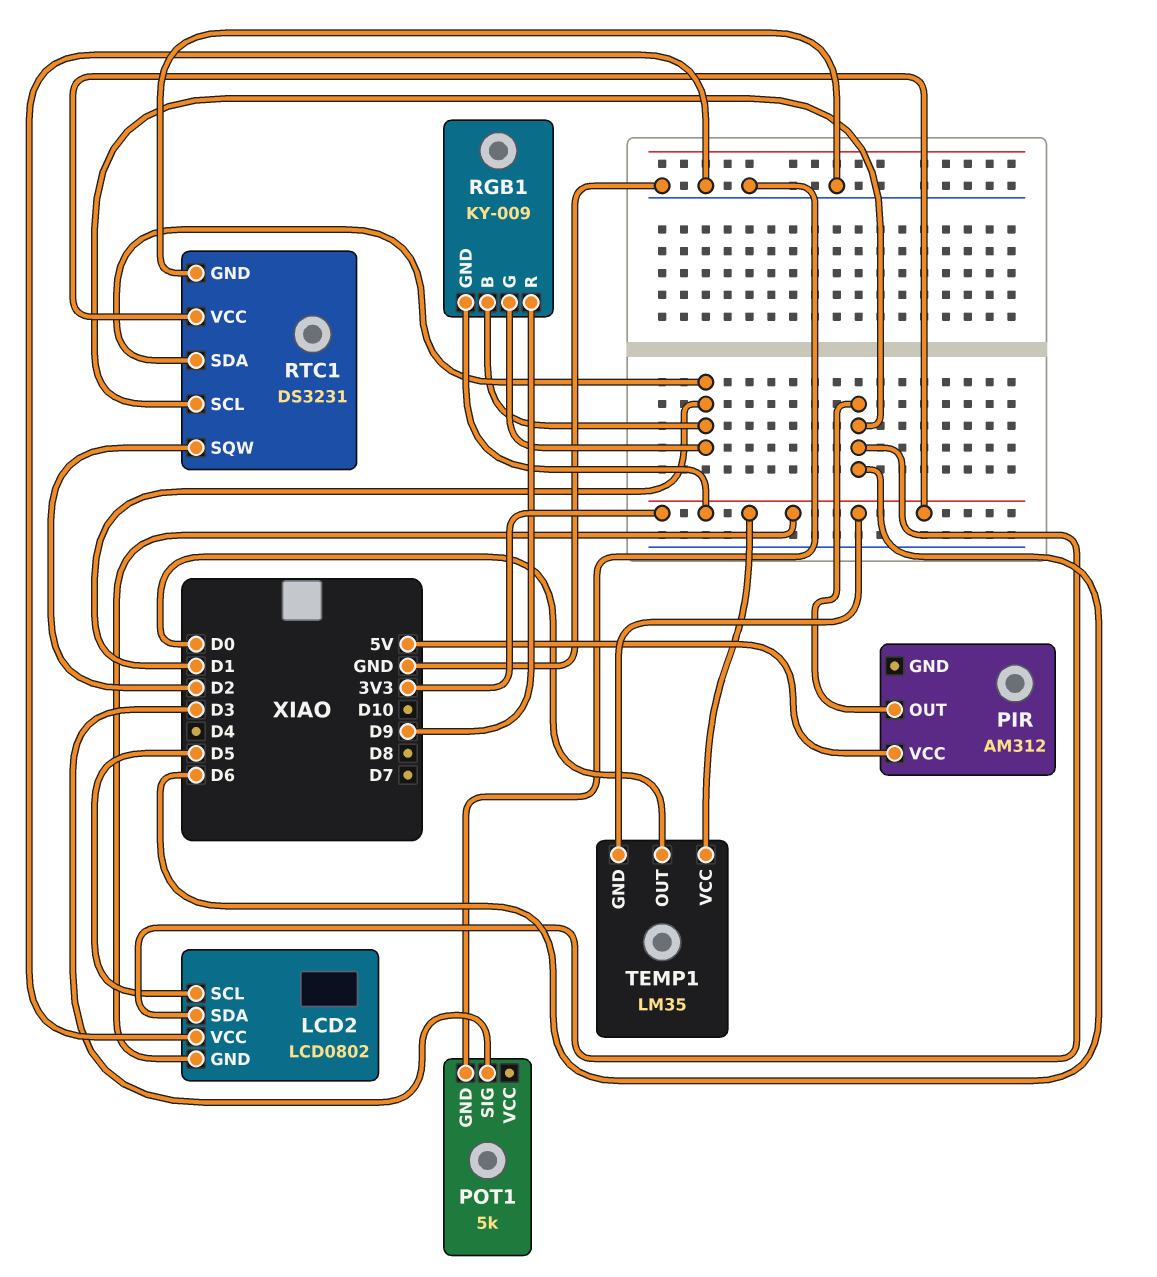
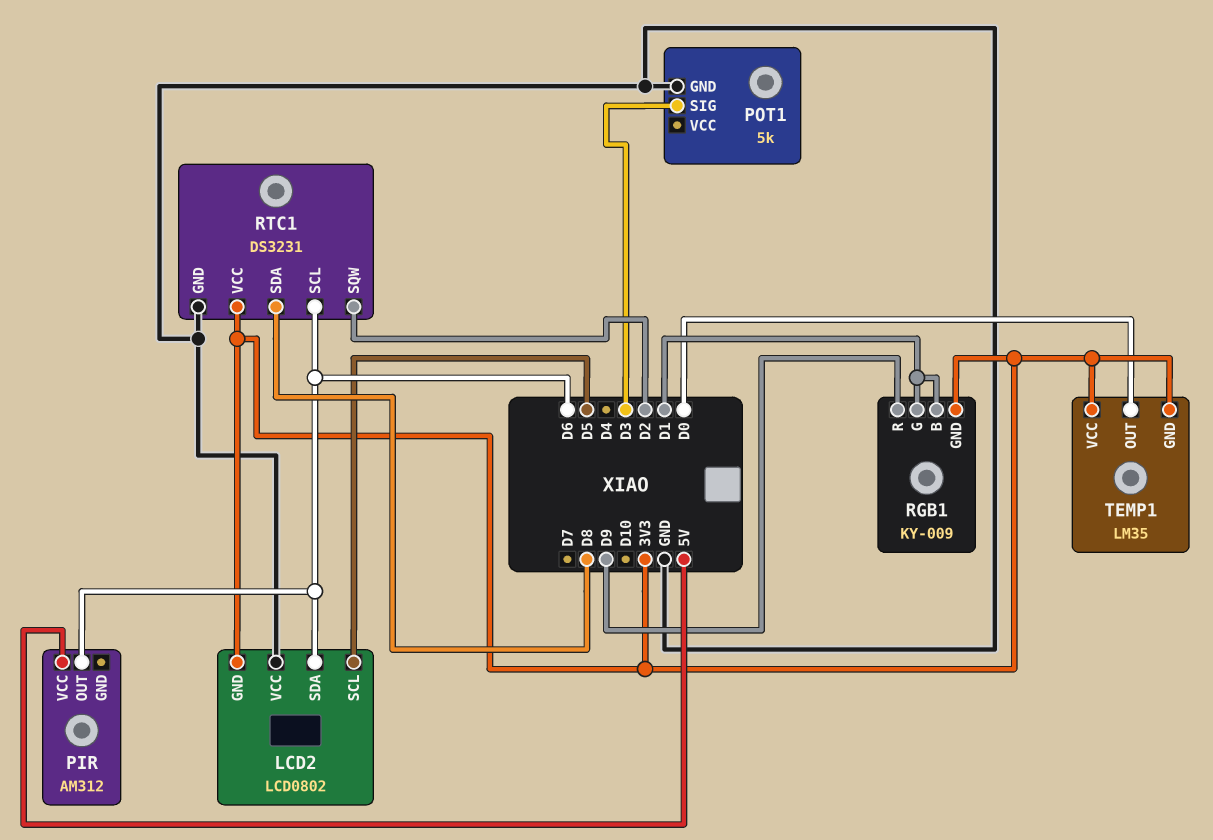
RTC1 pin SDA: D1 -> D8

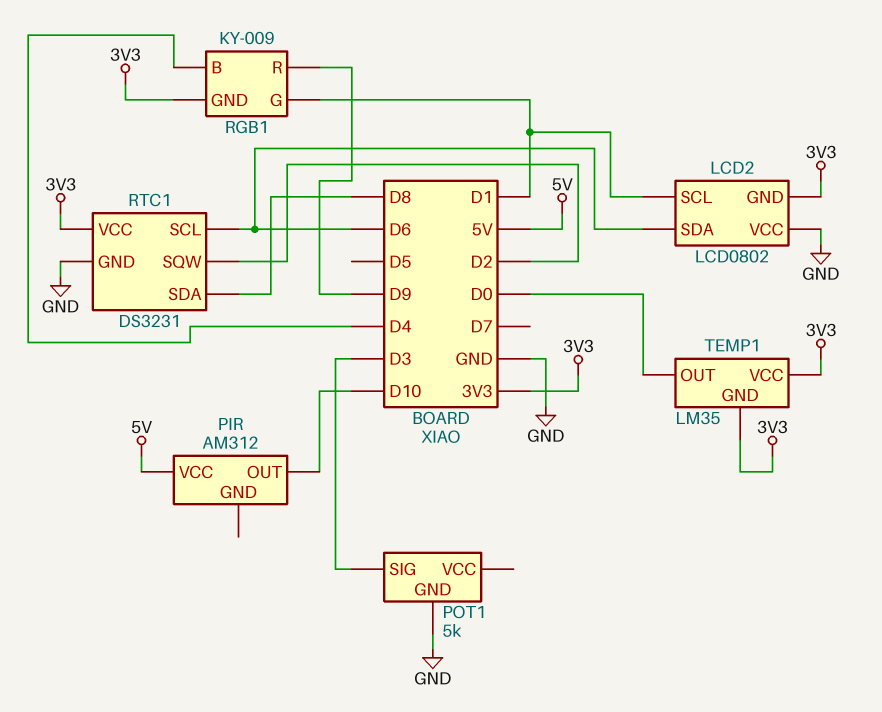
LCD2 pin SCL: D5 -> D1
PIR pin OUT: D6 -> D10
RGB1 pin B: D1 -> D4

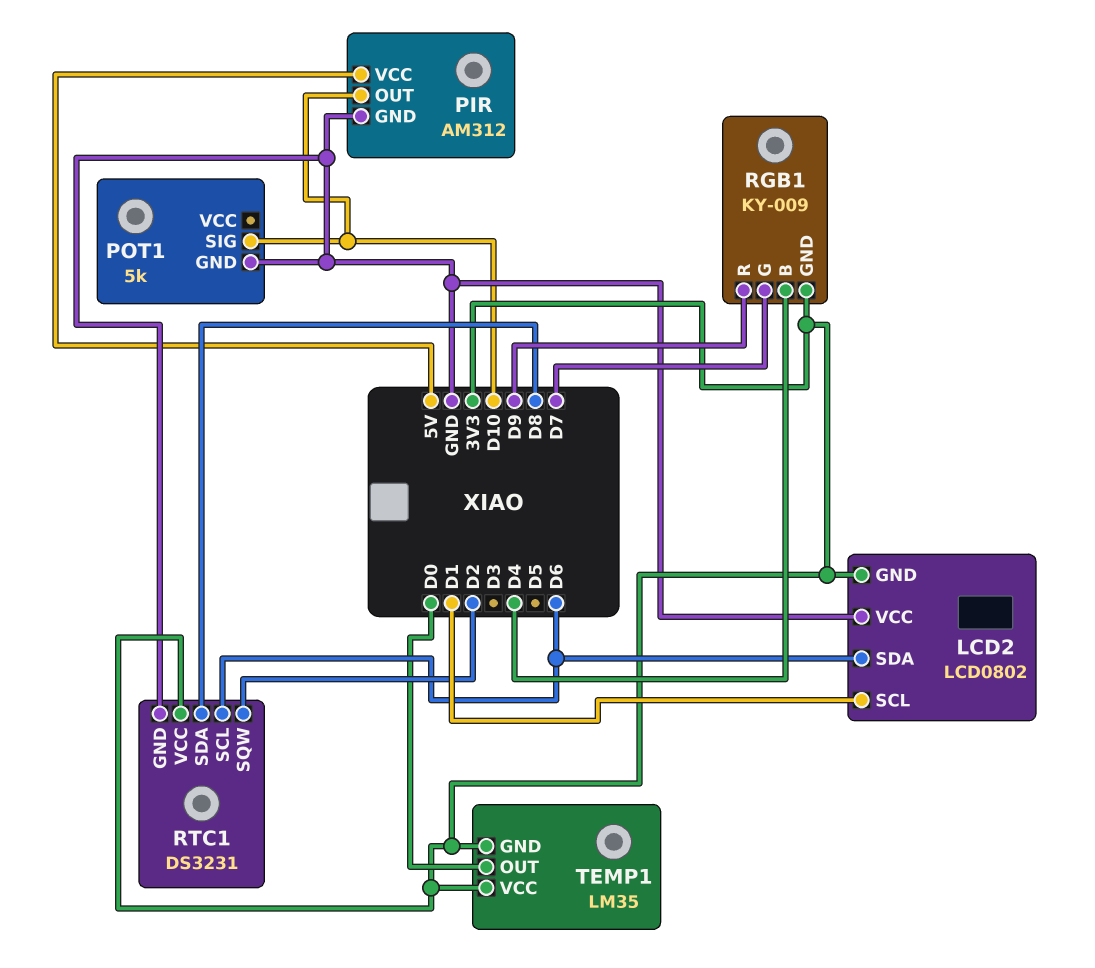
PIR pin GND: none -> GND
POT1 pin SIG: D3 -> D10
RGB1 pin G: D1 -> D7

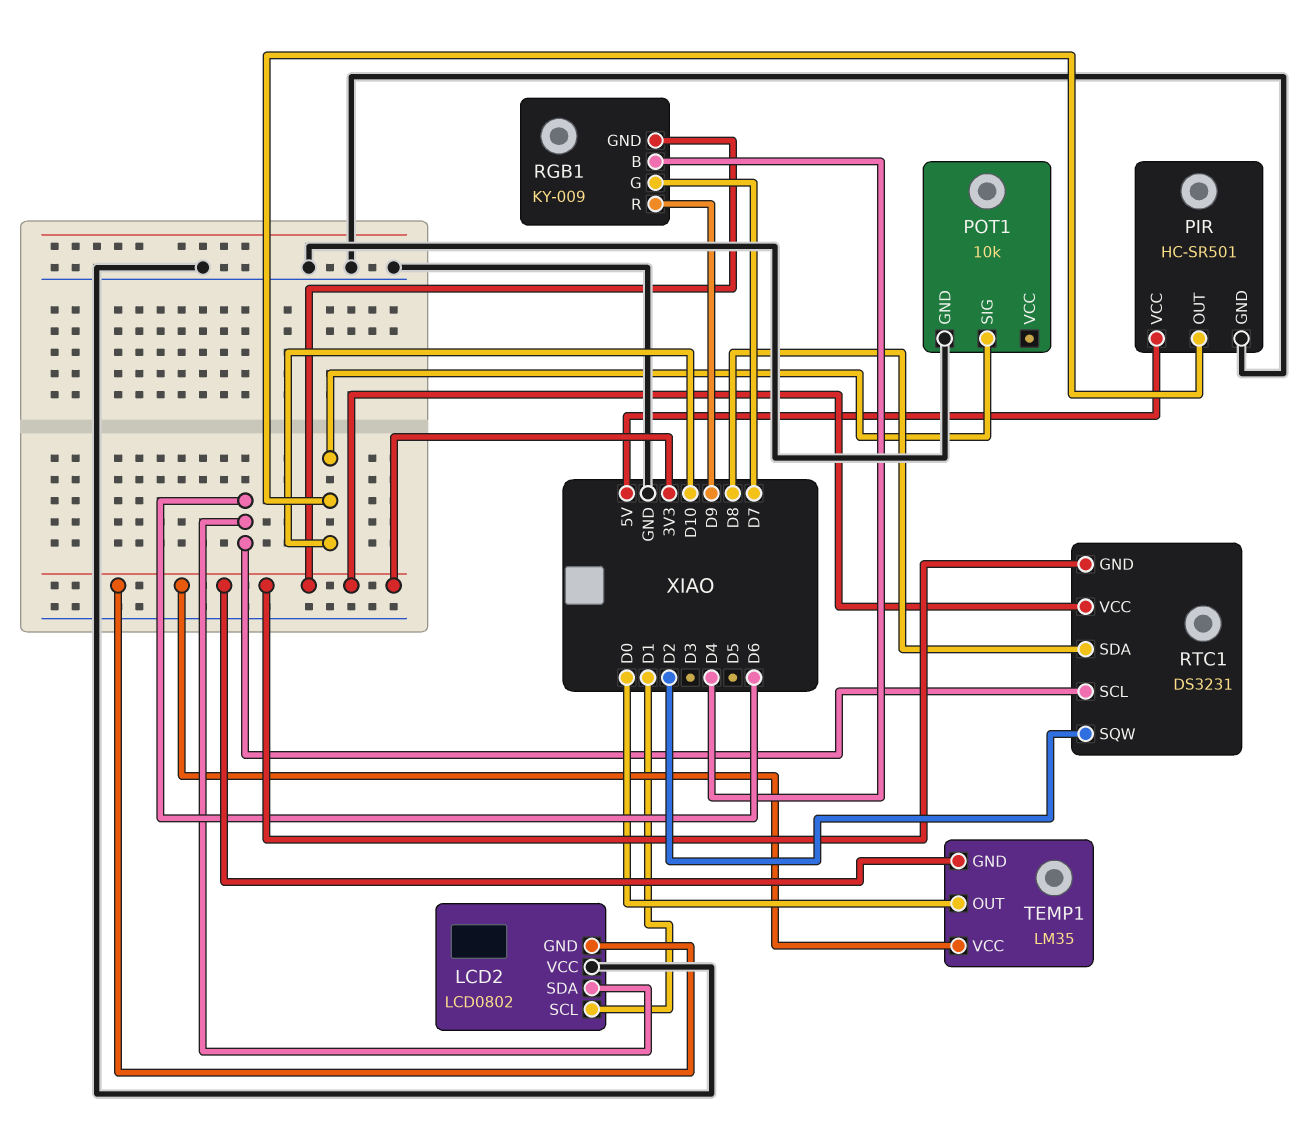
PIR: AM312 -> HC-SR501
POT1: 5k -> 10k
RTC1 pin GND: GND -> 3V3

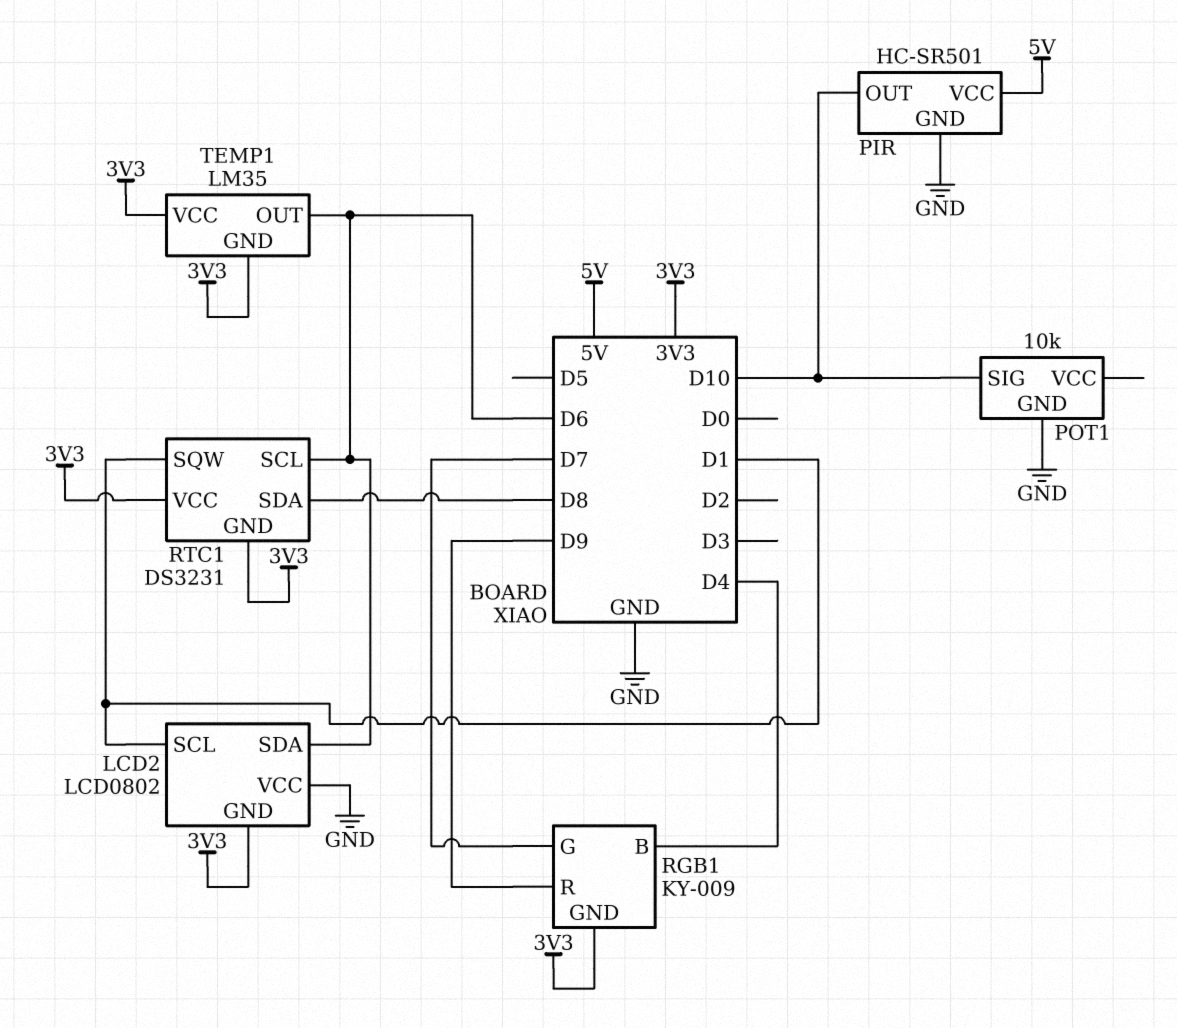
RTC1 pin SQW: D2 -> D1
TEMP1 pin OUT: D0 -> D6

